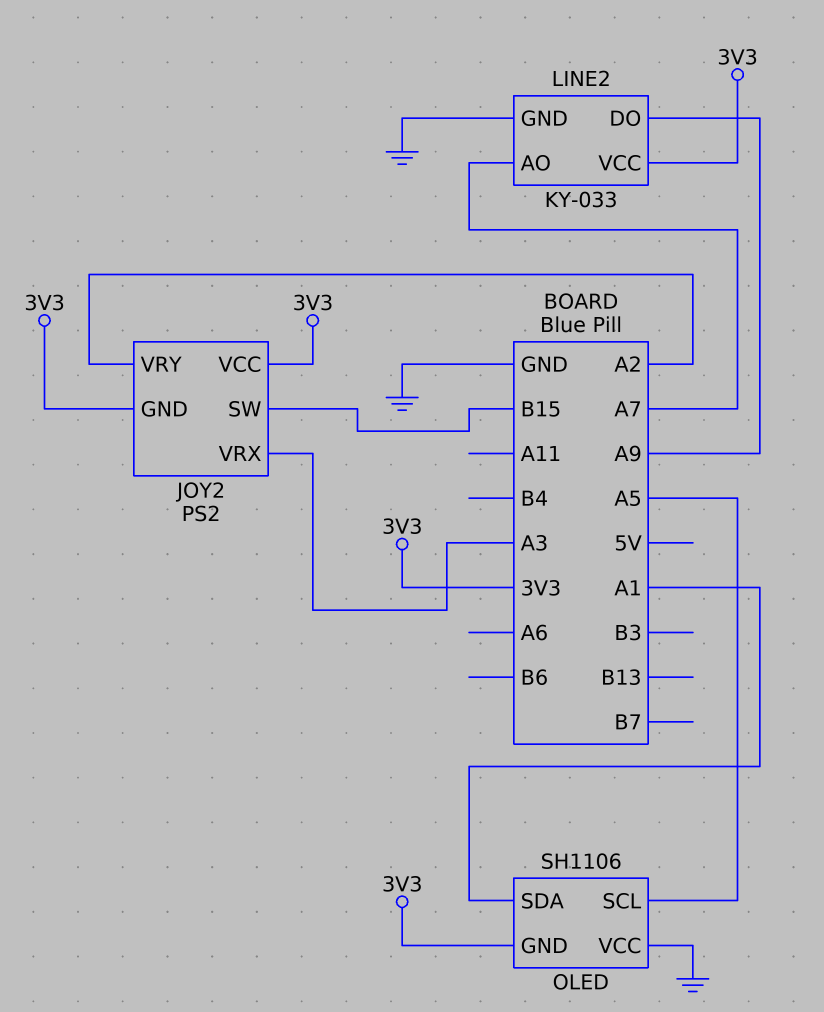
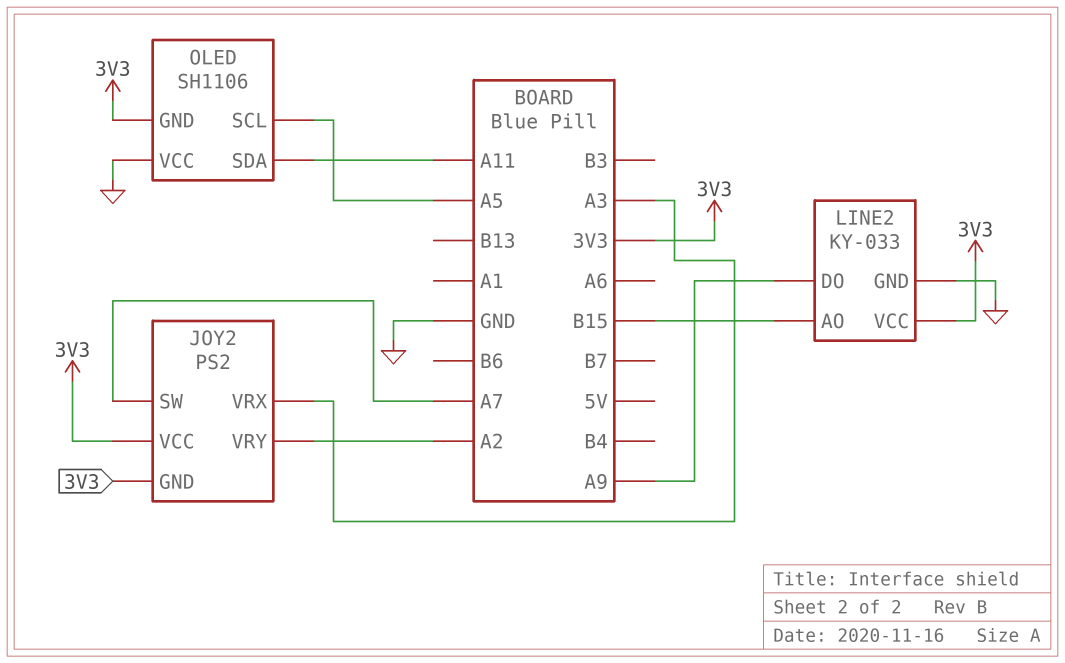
JOY2 pin SW: B15 -> A7
LINE2 pin AO: A7 -> B15
OLED pin SDA: A1 -> A11

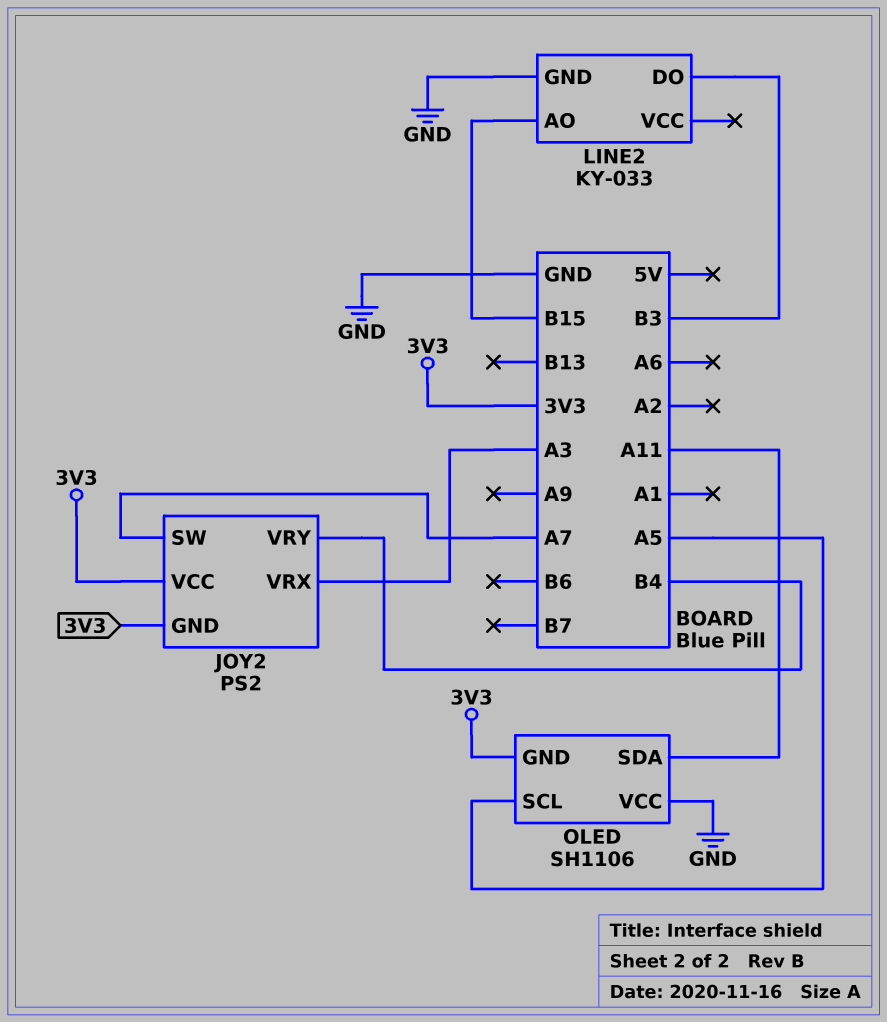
JOY2 pin VRY: A2 -> B4
LINE2 pin DO: A9 -> B3
LINE2 pin VCC: 3V3 -> none

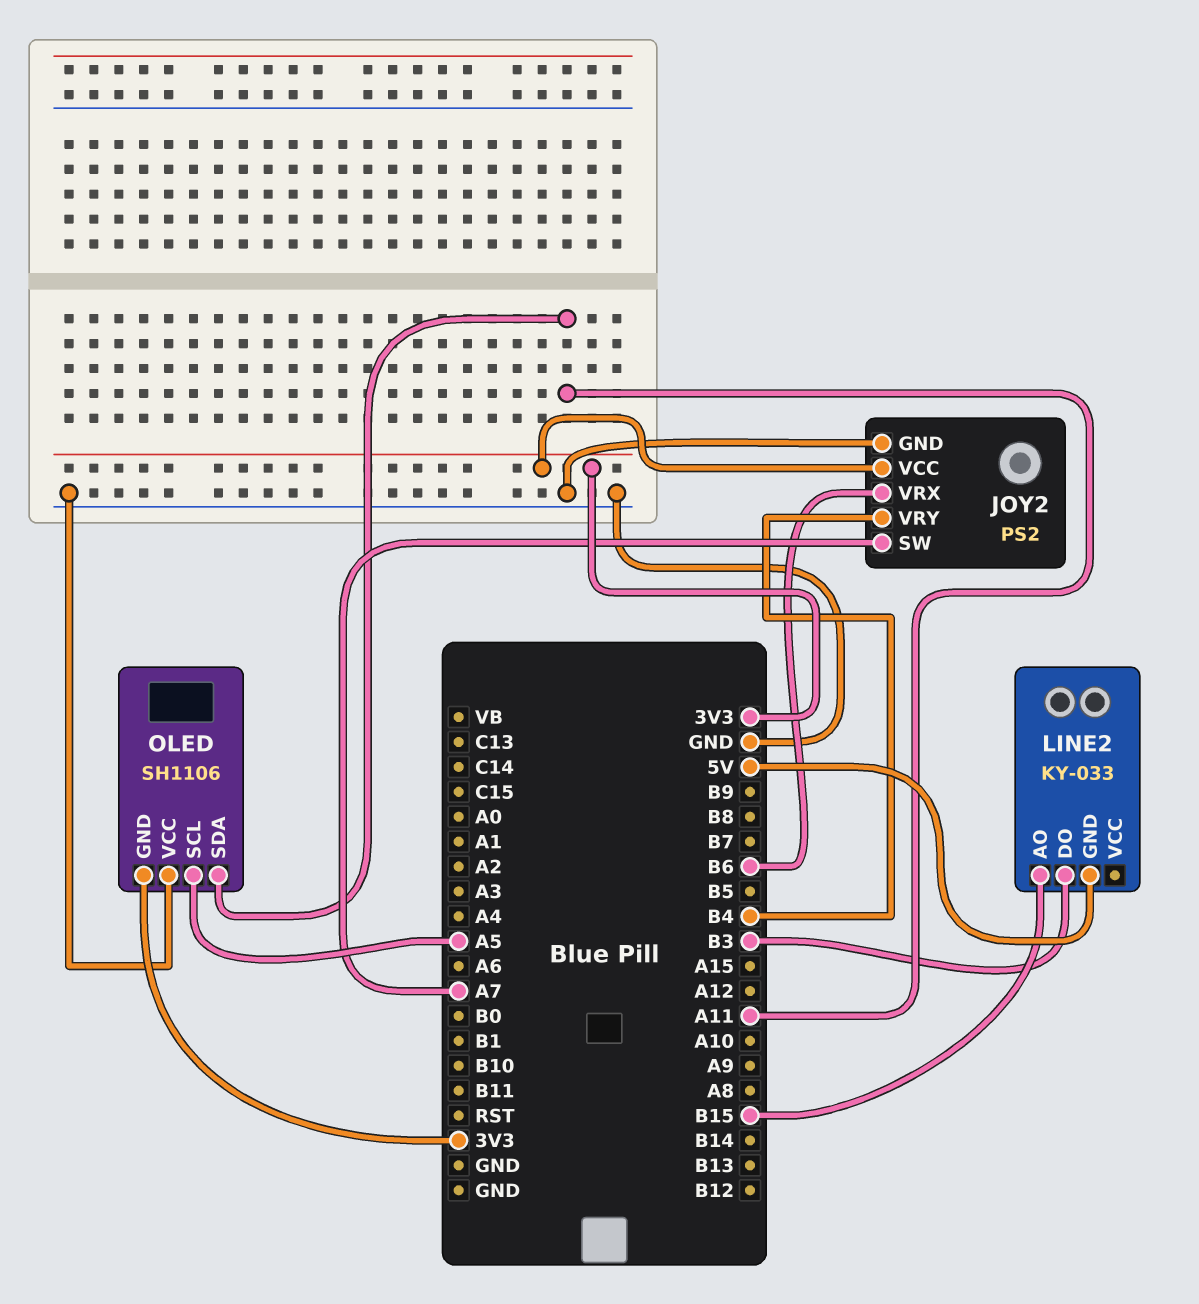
JOY2 pin GND: 3V3 -> GND
JOY2 pin VRX: A3 -> B6
LINE2 pin GND: GND -> 5V

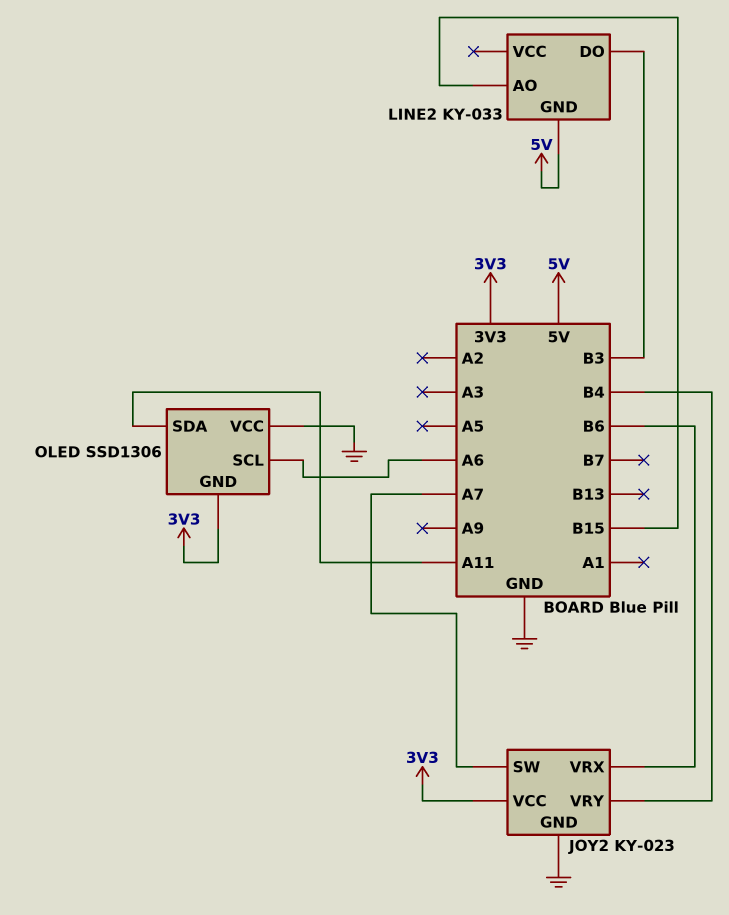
JOY2: PS2 -> KY-023
OLED: SH1106 -> SSD1306
OLED pin SCL: A5 -> A6

